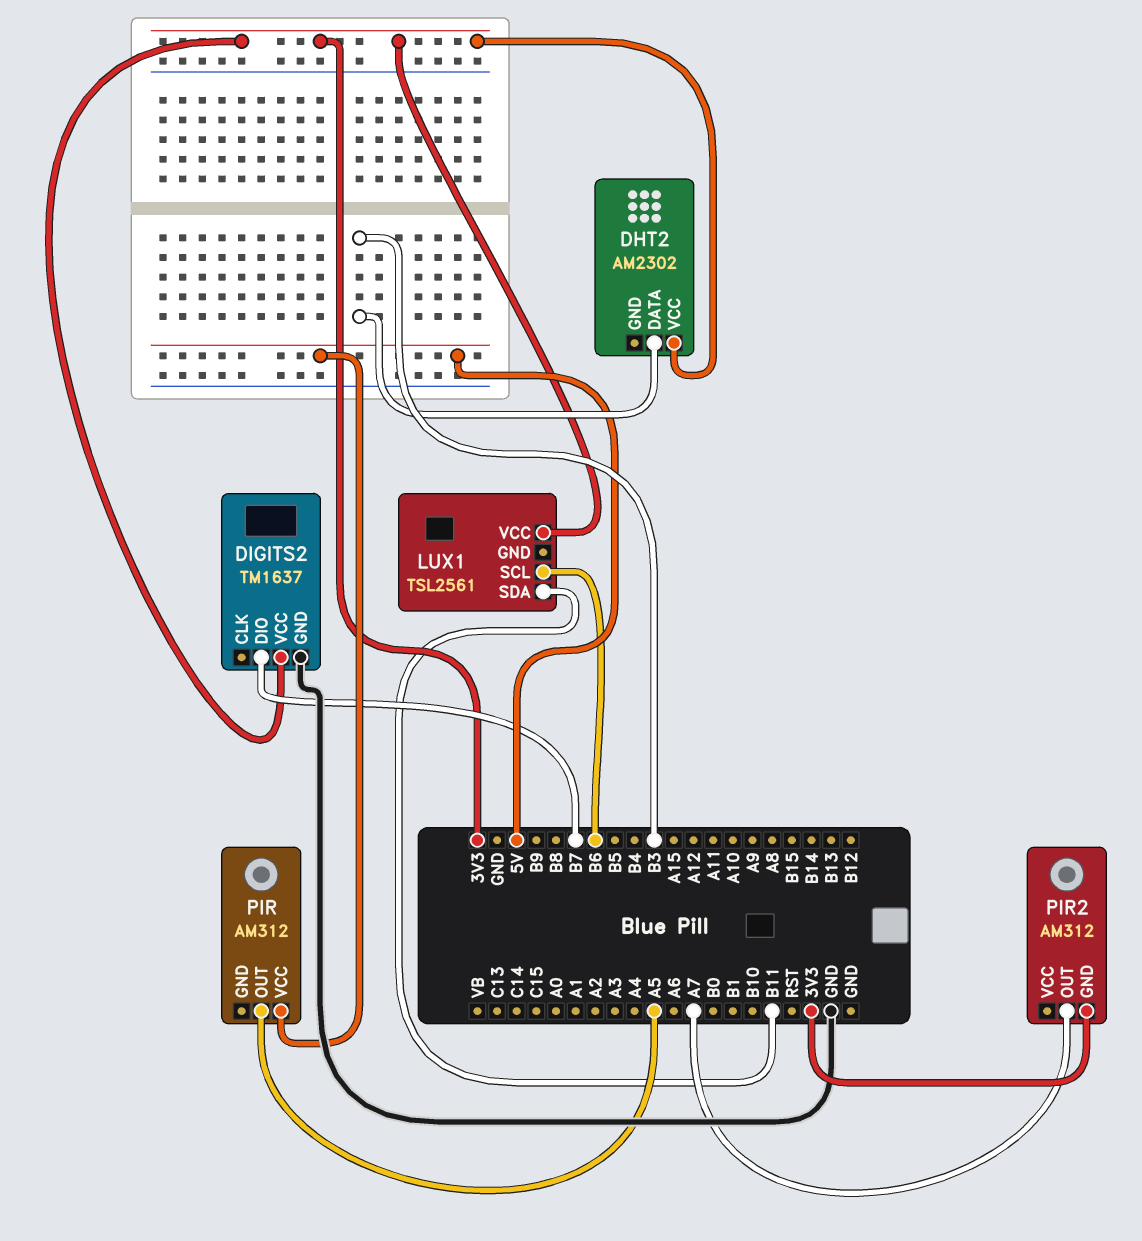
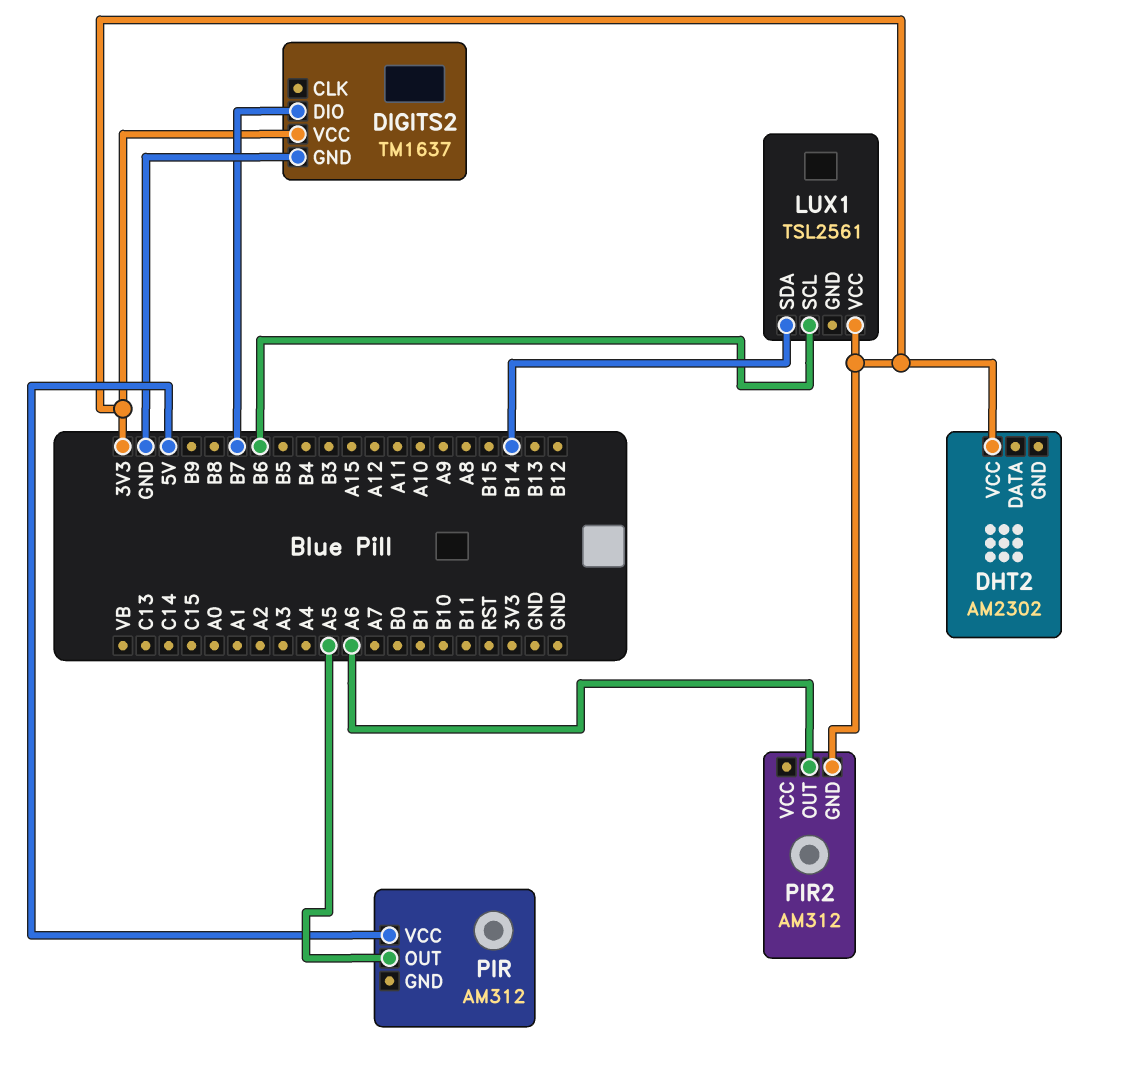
DHT2 pin DATA: B3 -> none
LUX1 pin SDA: B11 -> B14
PIR2 pin OUT: A7 -> A6

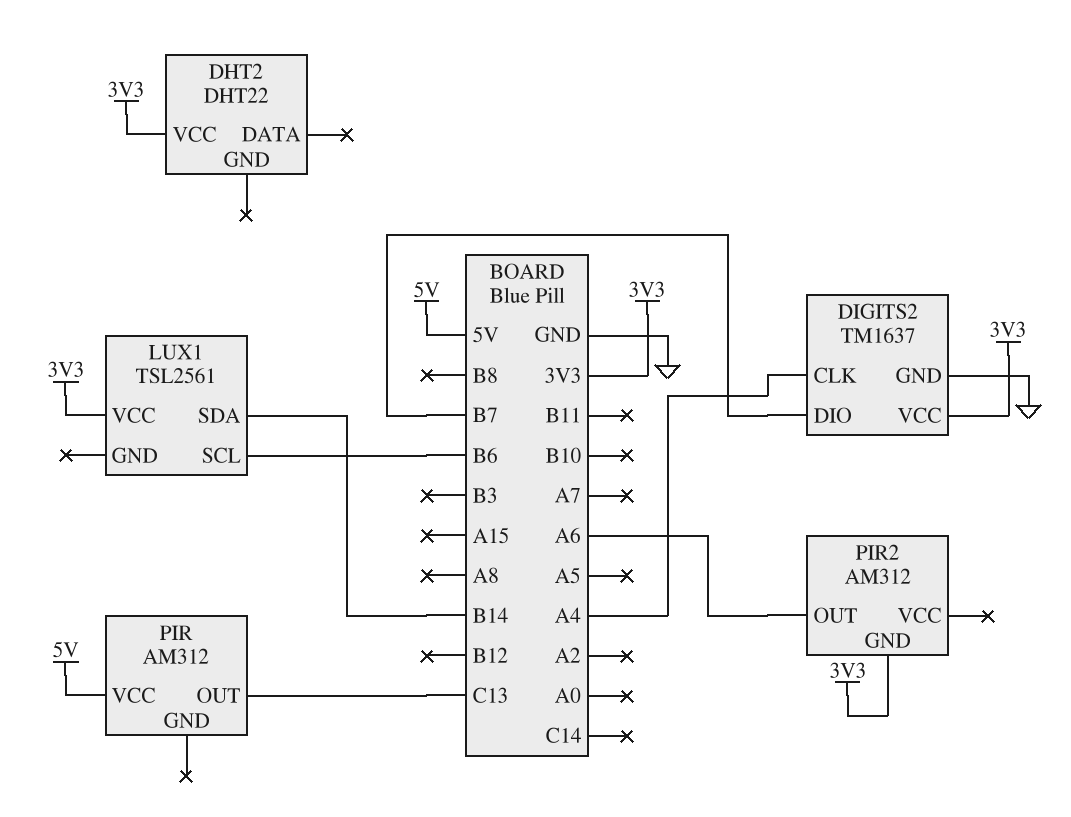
DHT2: AM2302 -> DHT22
DIGITS2 pin CLK: none -> A4
PIR pin OUT: A5 -> C13

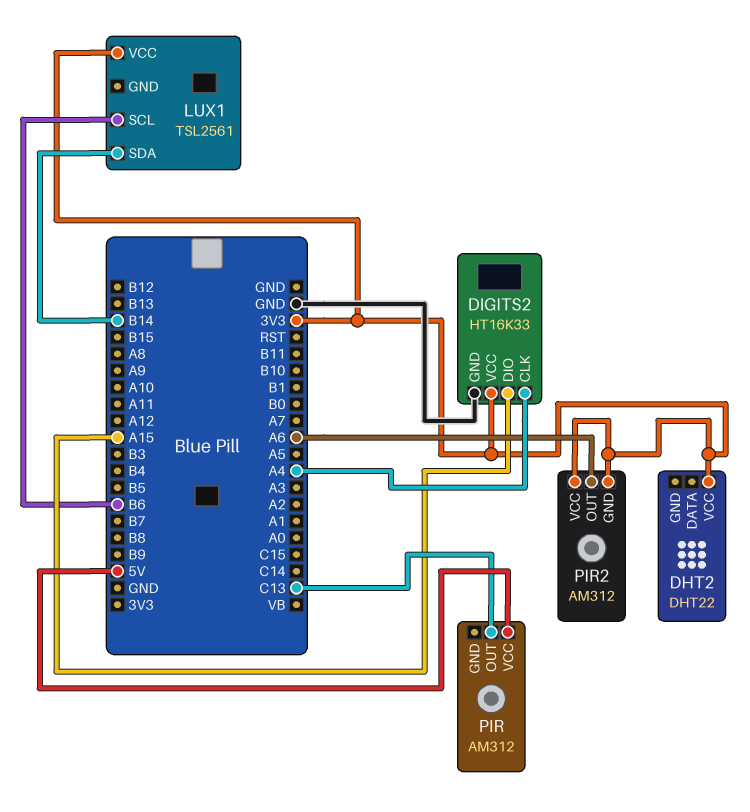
DIGITS2: TM1637 -> HT16K33
DIGITS2 pin DIO: B7 -> A15
PIR2 pin VCC: none -> 3V3

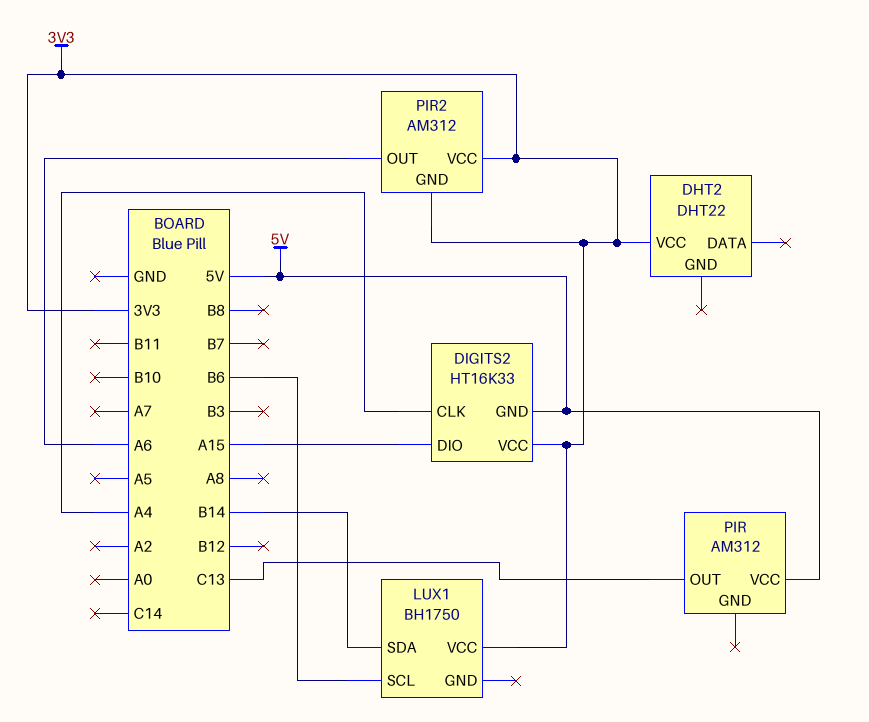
DIGITS2 pin GND: GND -> 5V
LUX1: TSL2561 -> BH1750

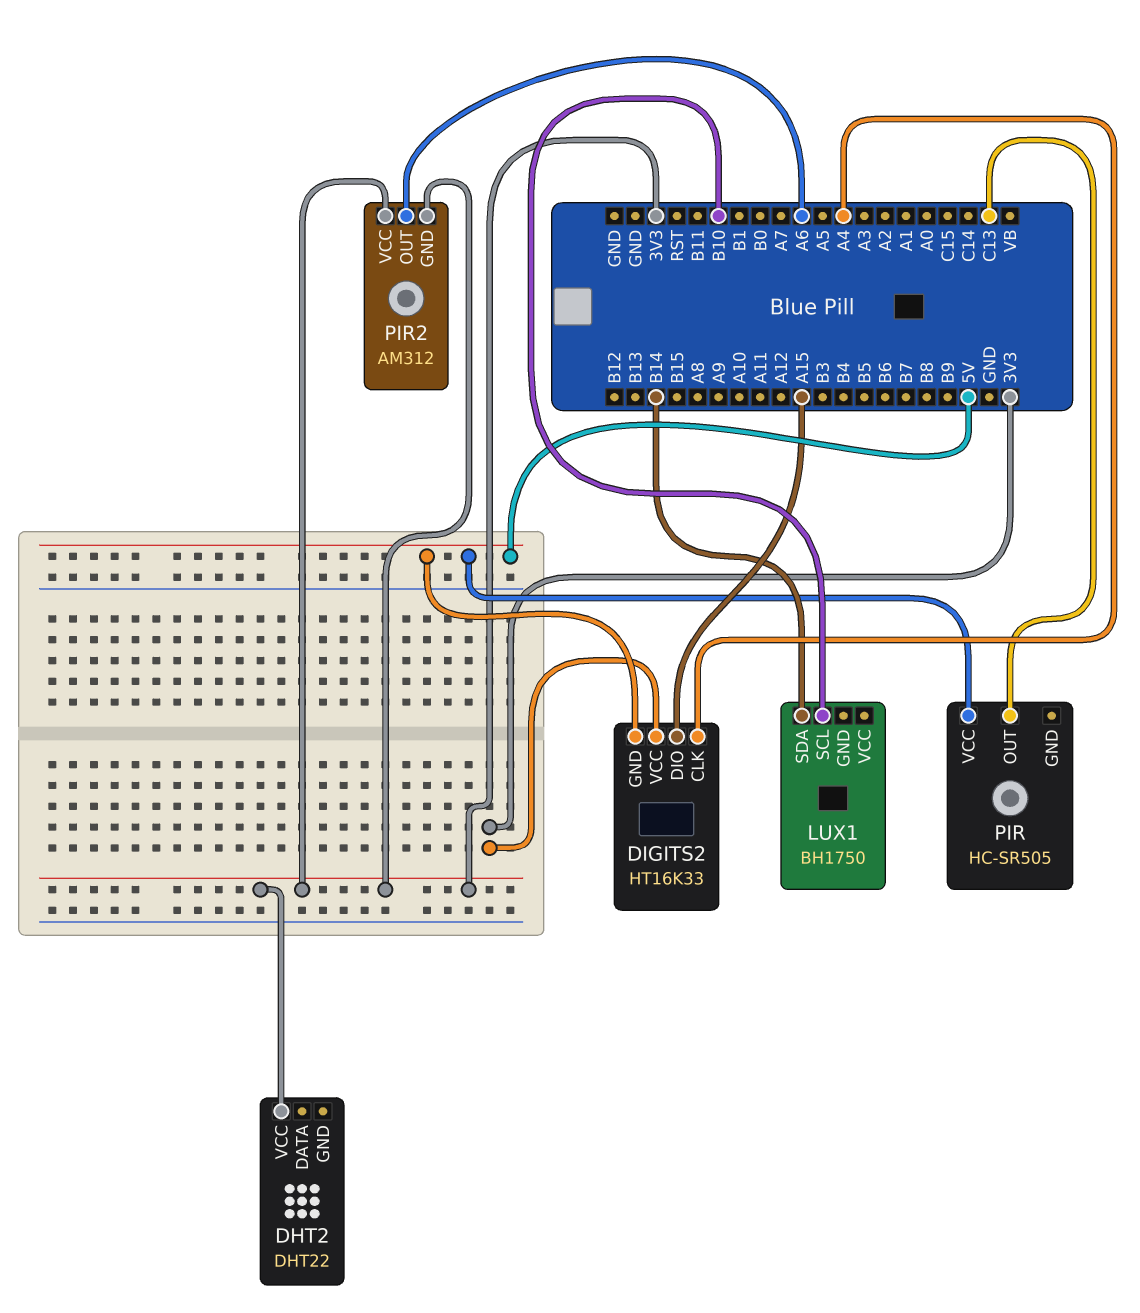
LUX1 pin SCL: B6 -> B10
LUX1 pin VCC: 3V3 -> none
PIR: AM312 -> HC-SR505

